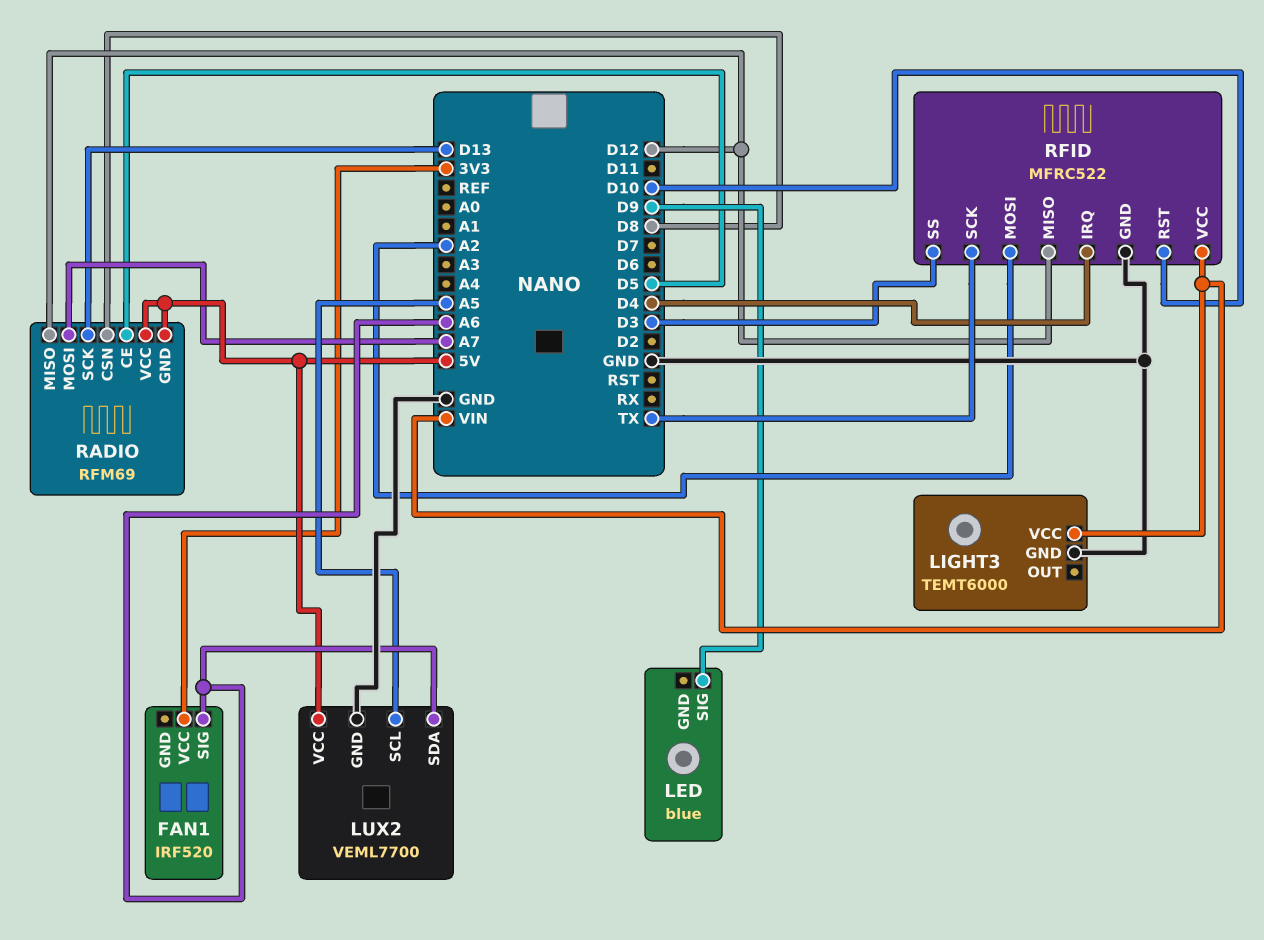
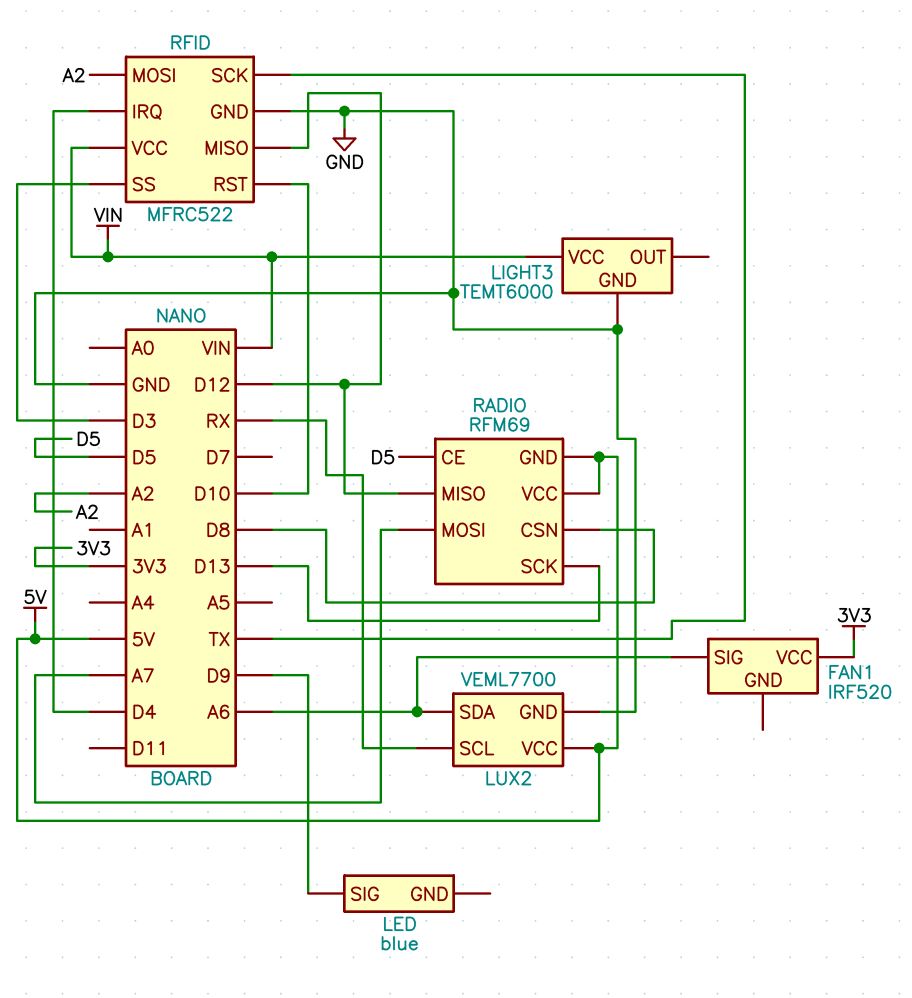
LUX2 pin SCL: A5 -> RX

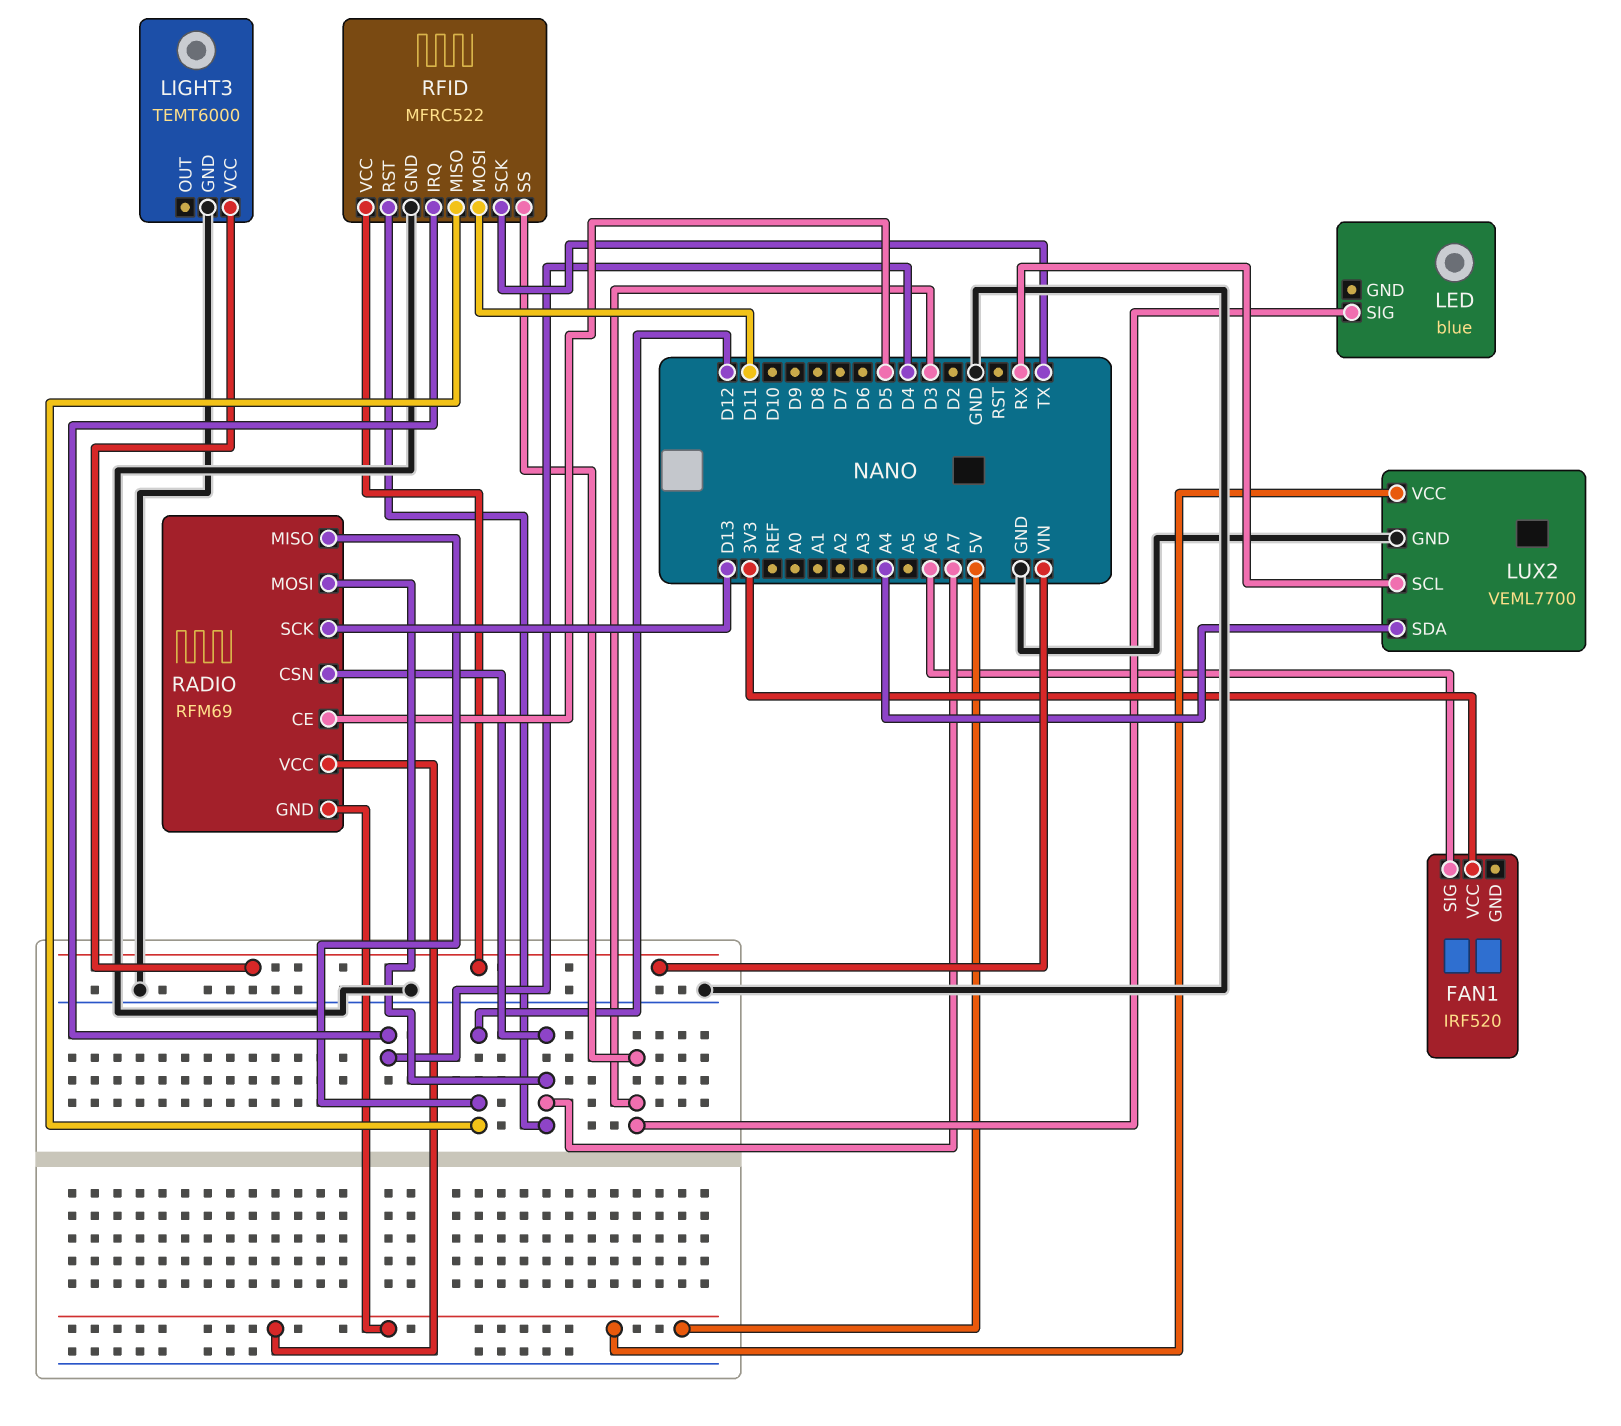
LED pin SIG: D9 -> D3
LUX2 pin SDA: A6 -> A4
RADIO pin CSN: D8 -> A7
RFID pin MOSI: A2 -> D11
RFID pin RST: D10 -> A7

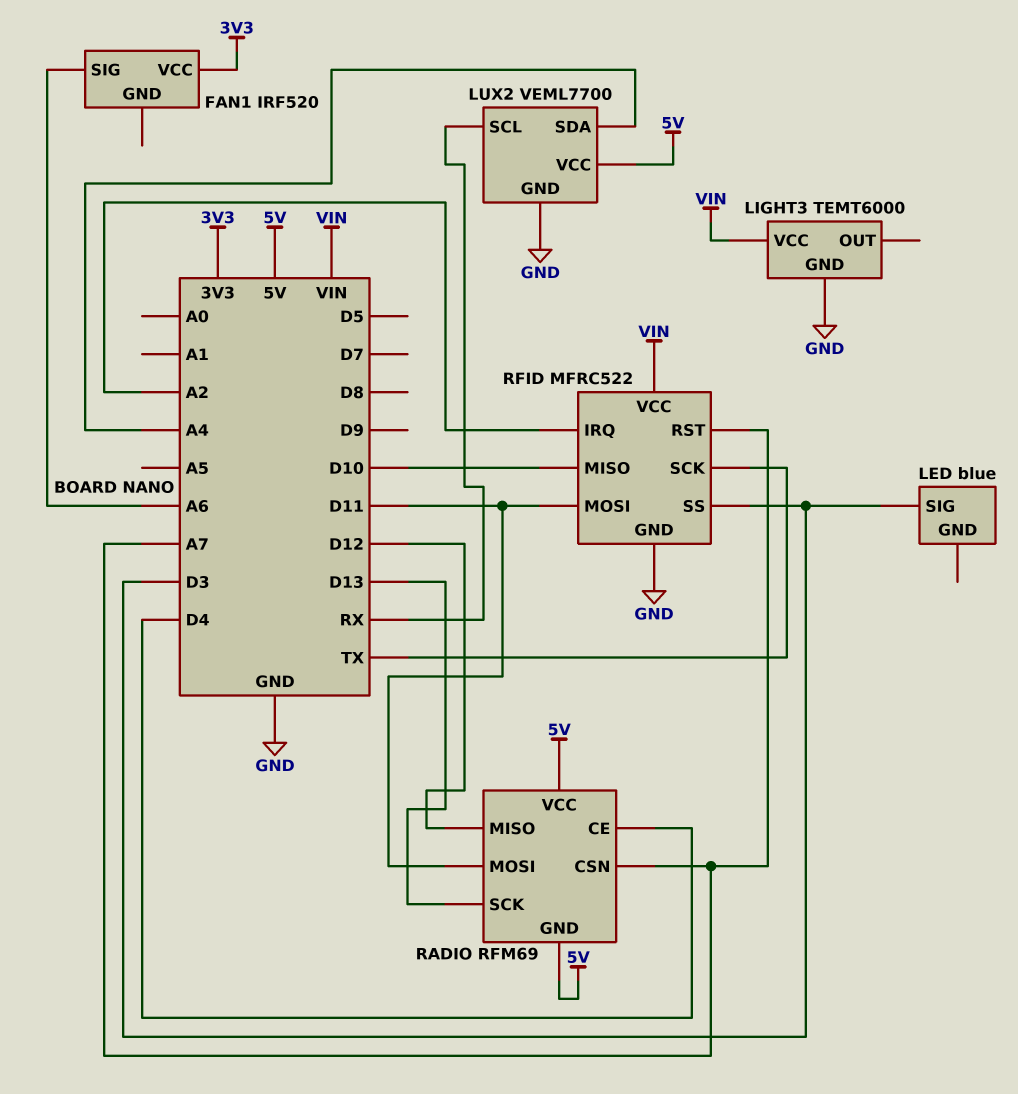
RADIO pin CE: D5 -> D4
RADIO pin MOSI: A7 -> D11
RFID pin IRQ: D4 -> A2
RFID pin MISO: D12 -> D10

